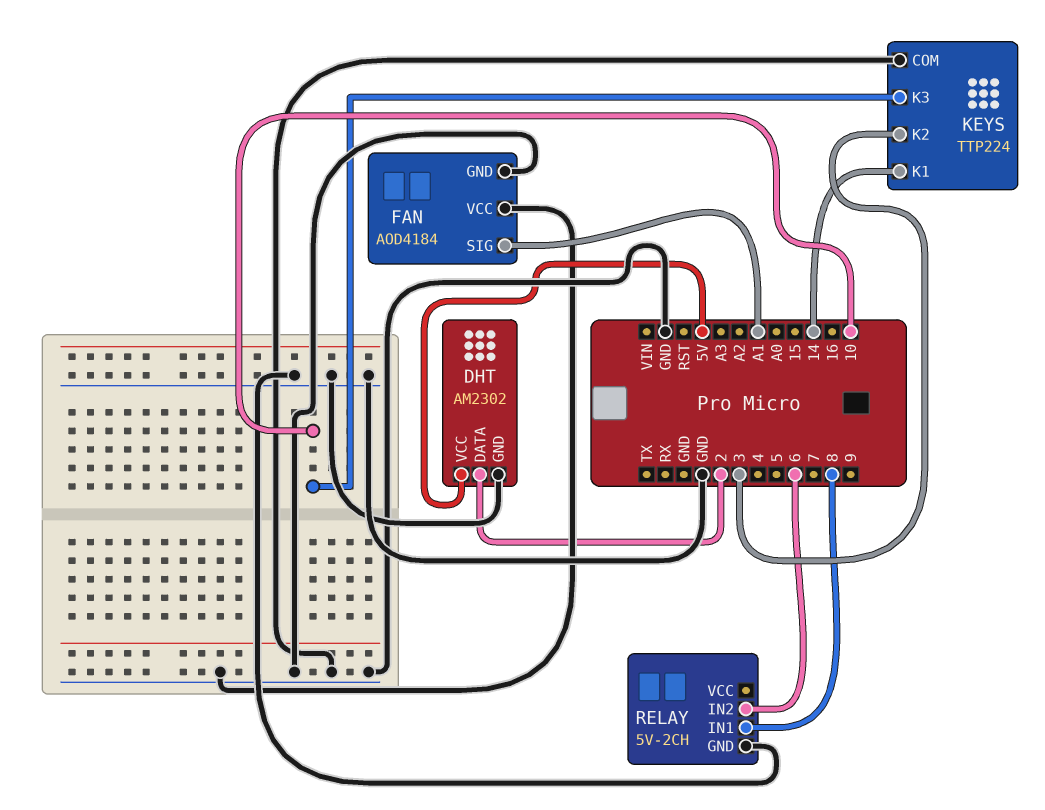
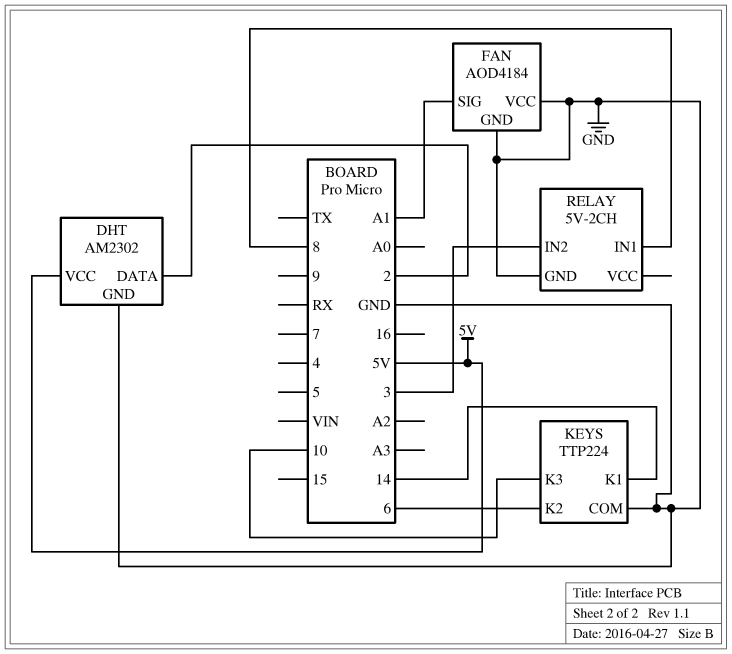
KEYS pin K2: 3 -> 6
RELAY pin IN2: 6 -> 3

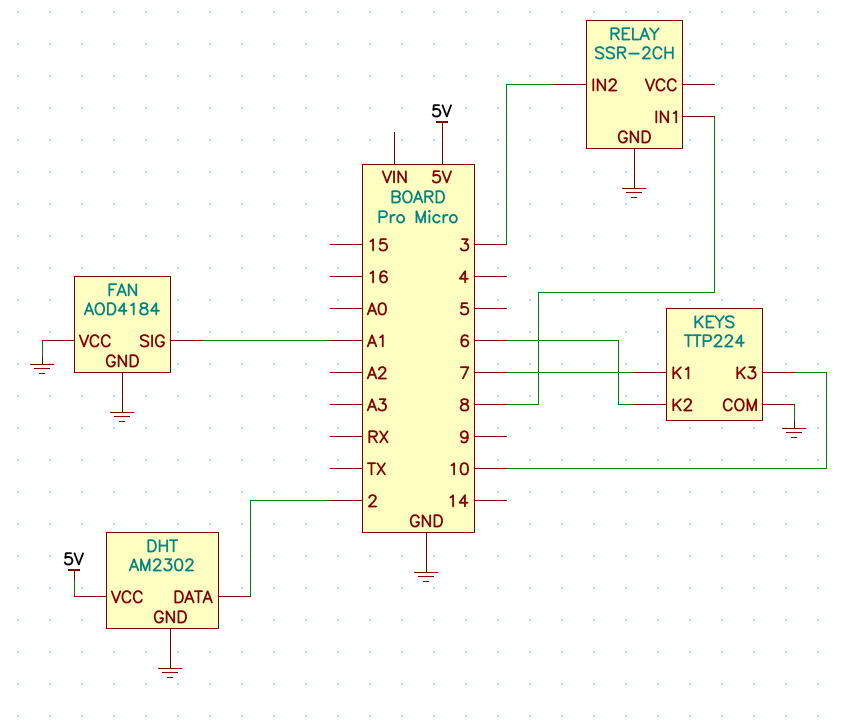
KEYS pin K1: 14 -> 7
RELAY: 5V-2CH -> SSR-2CH

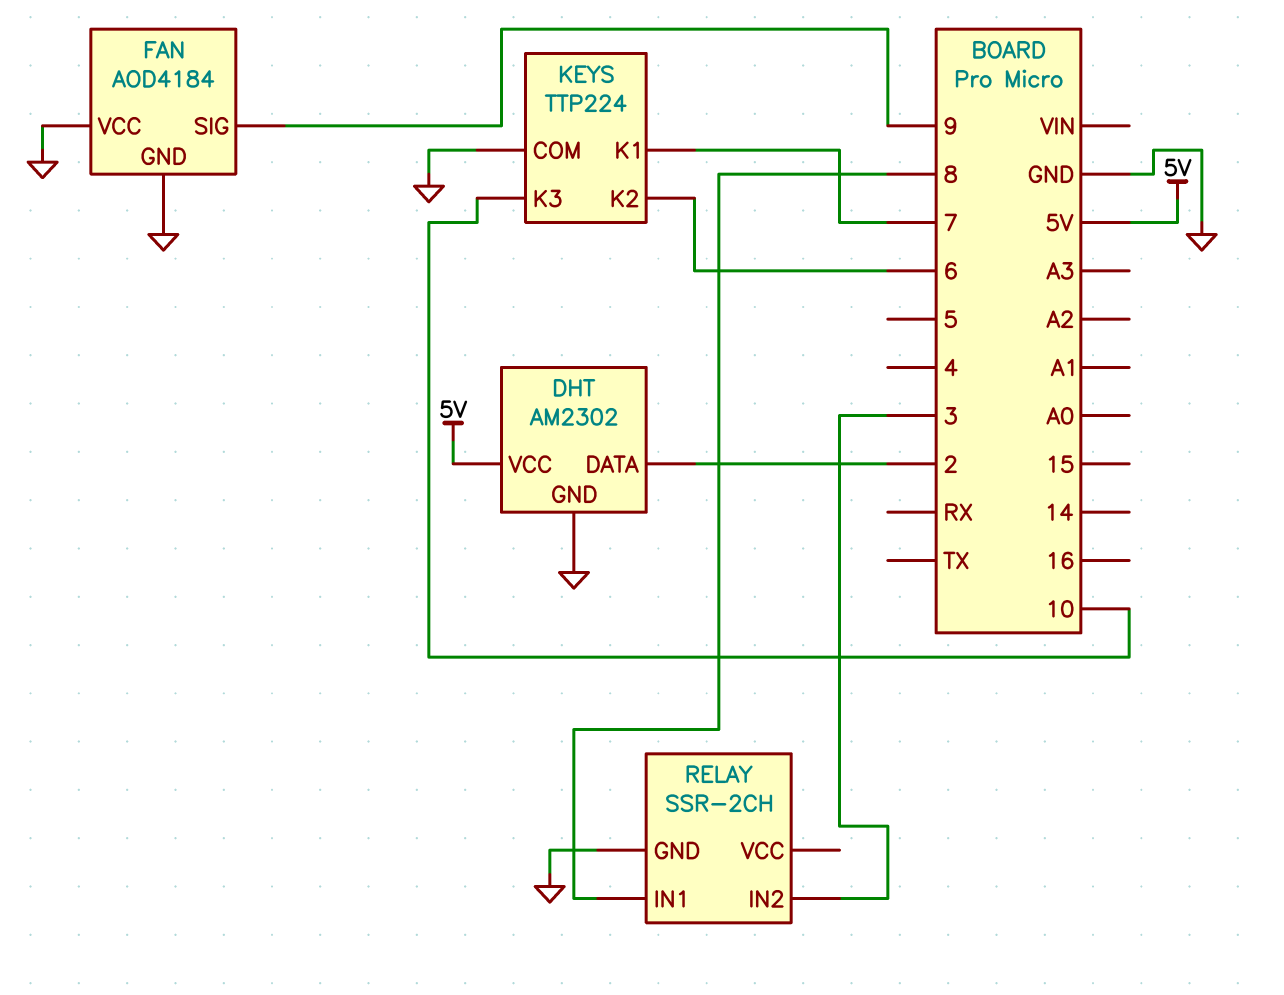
FAN pin SIG: A1 -> 9

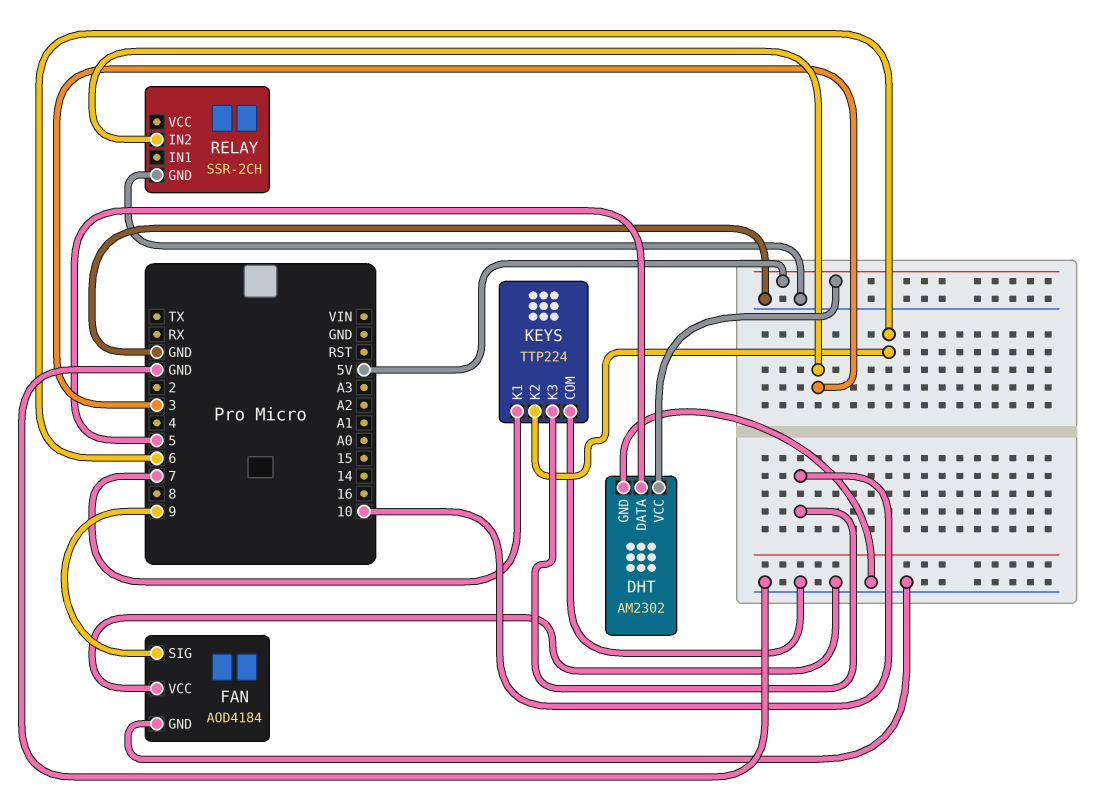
DHT pin DATA: 2 -> 5
RELAY pin IN1: 8 -> none

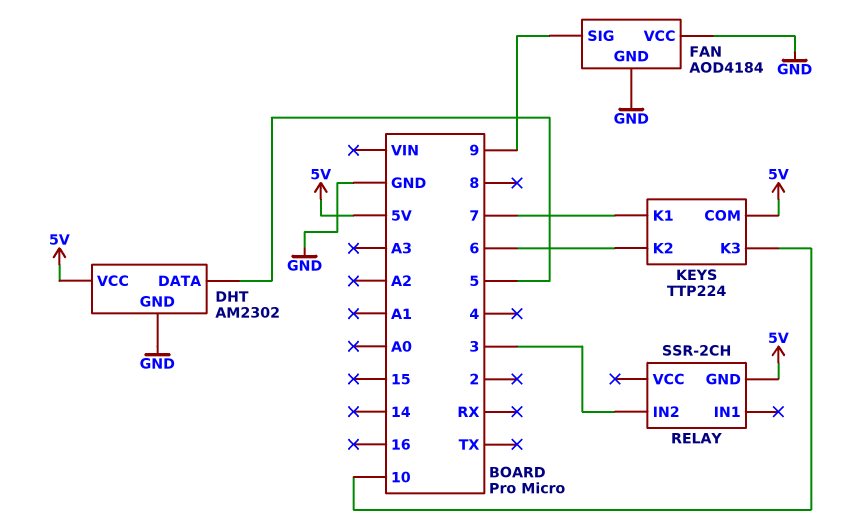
KEYS pin COM: GND -> 5V
RELAY pin GND: GND -> 5V

